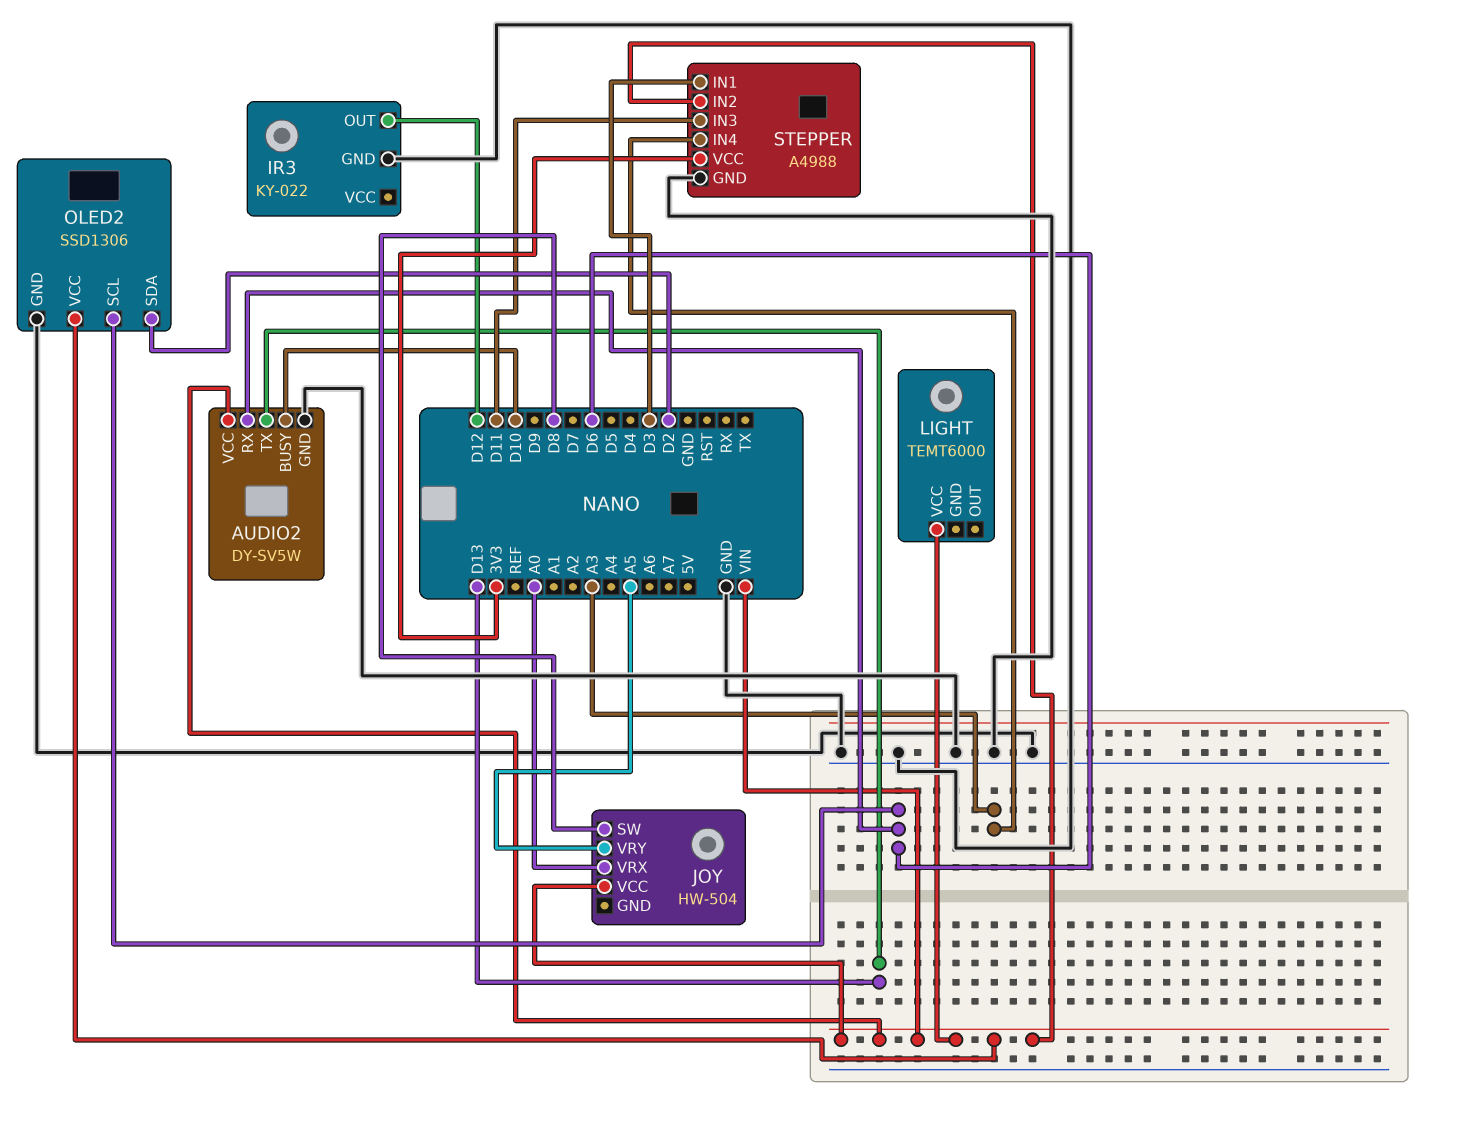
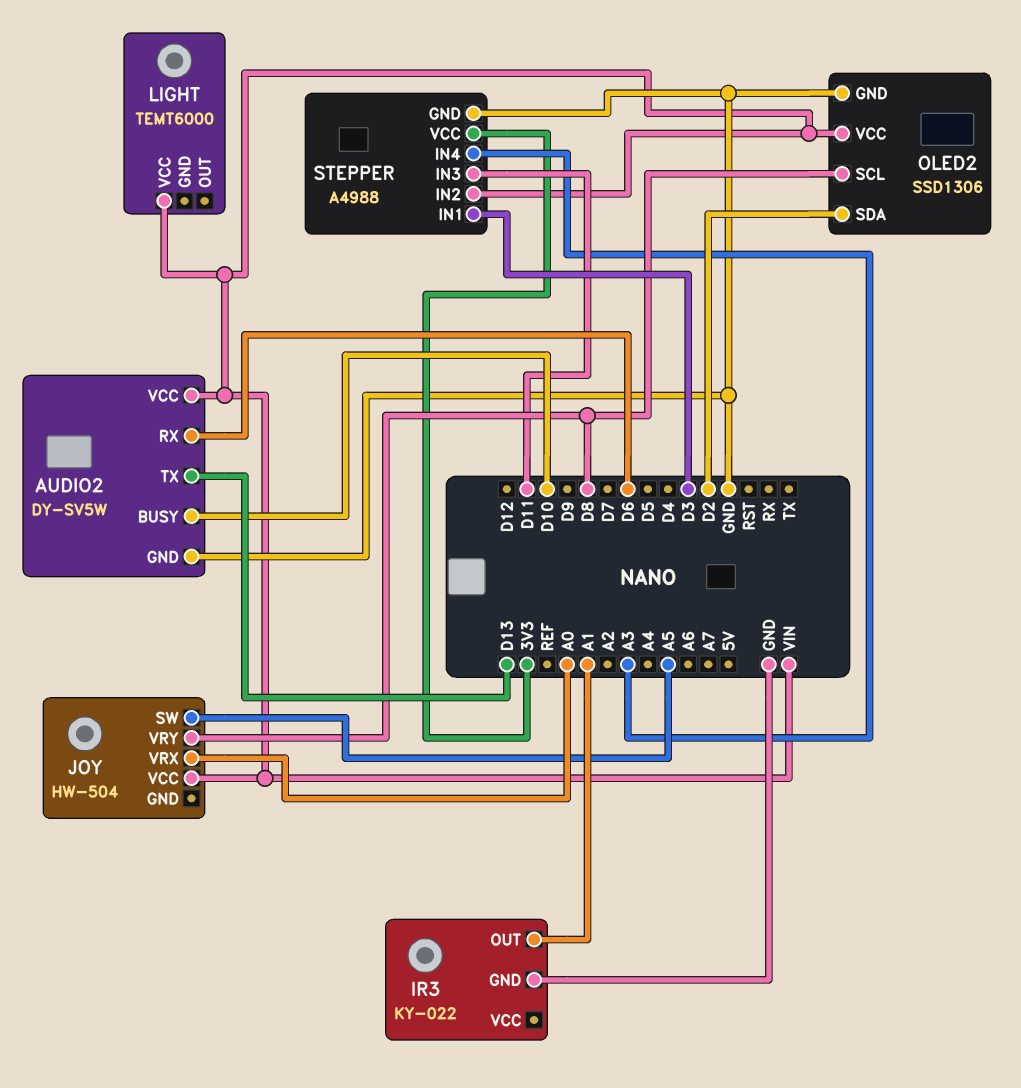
IR3 pin OUT: D12 -> A1
JOY pin SW: D8 -> A5
JOY pin VRY: A5 -> D8
OLED2 pin SCL: D6 -> D8

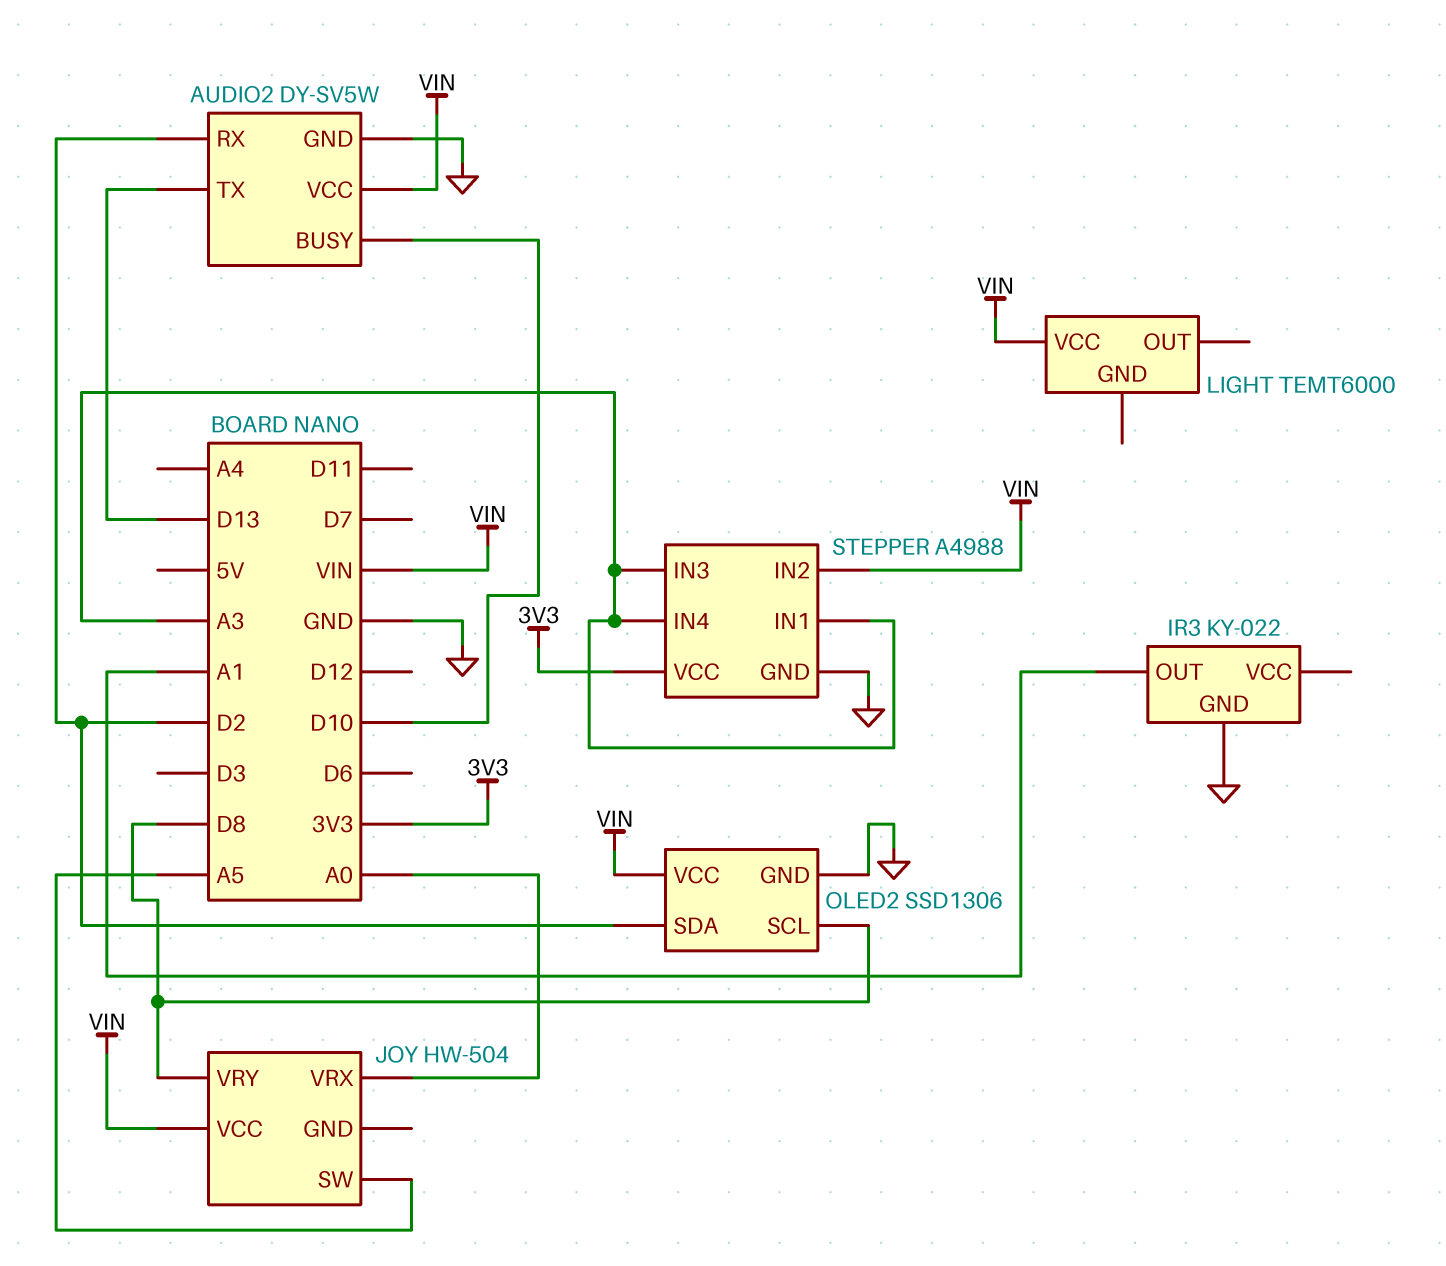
AUDIO2 pin RX: D6 -> D2
STEPPER pin IN1: D3 -> A3
STEPPER pin IN3: D11 -> A3

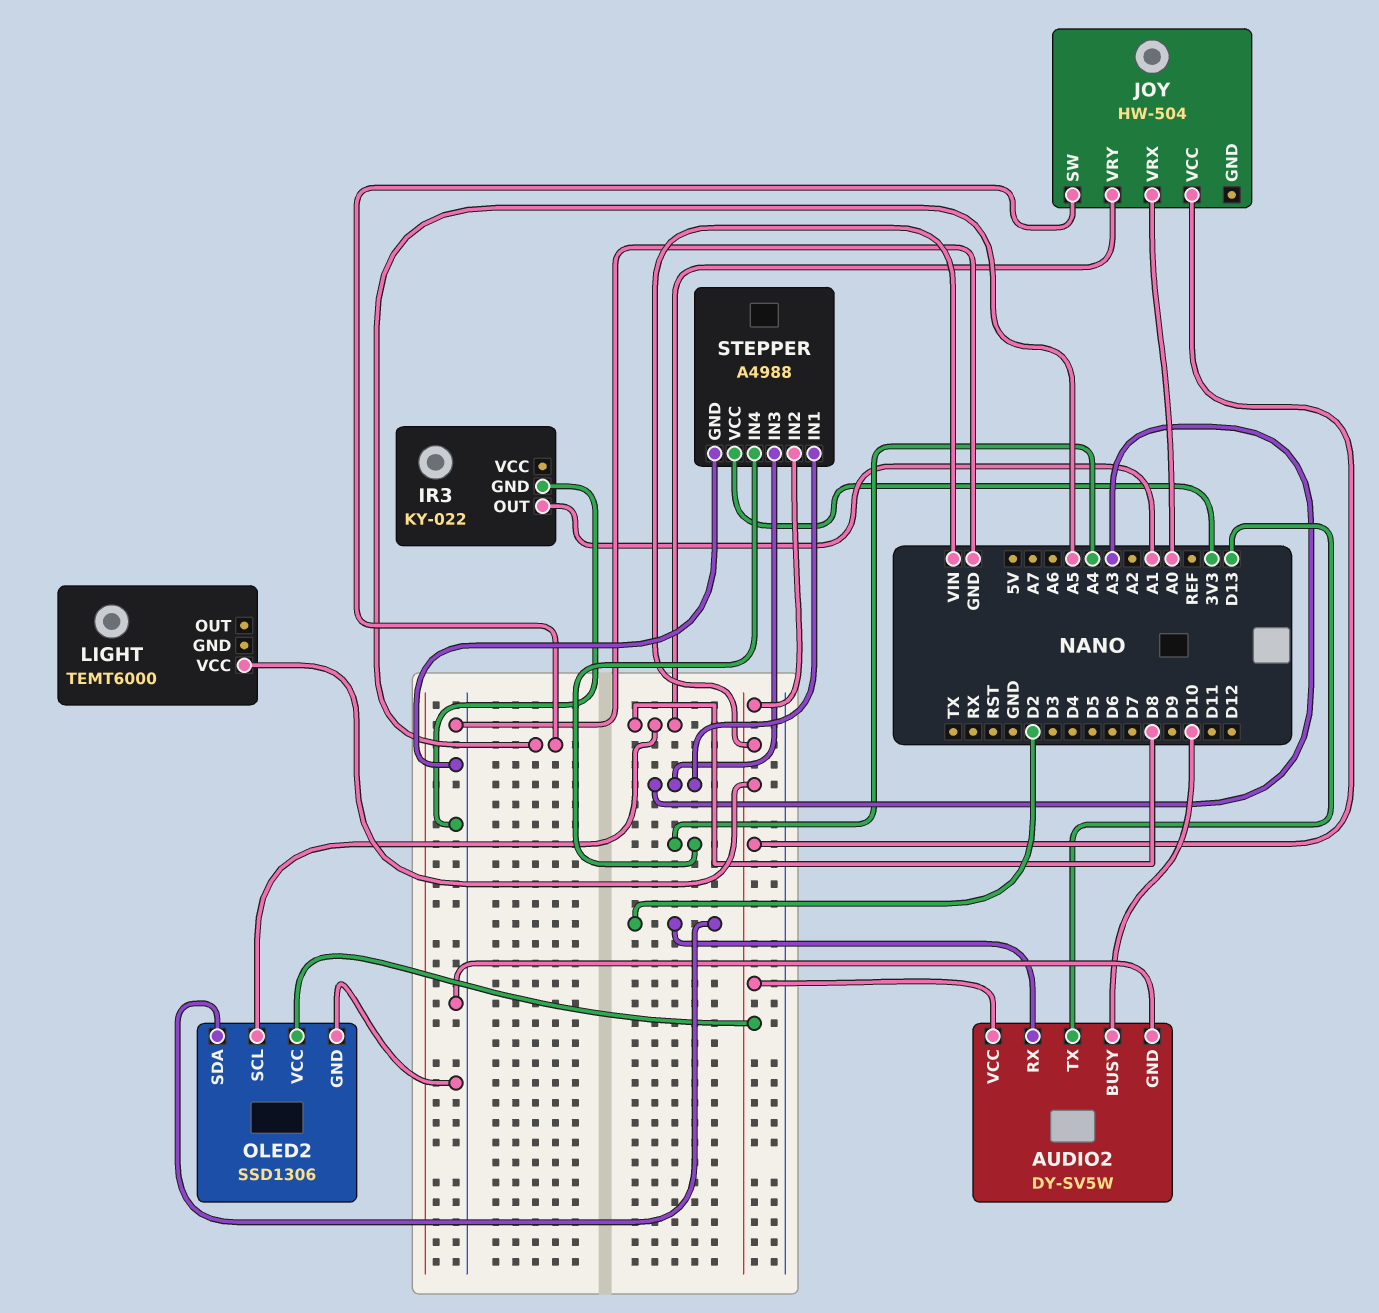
STEPPER pin IN4: A3 -> A4

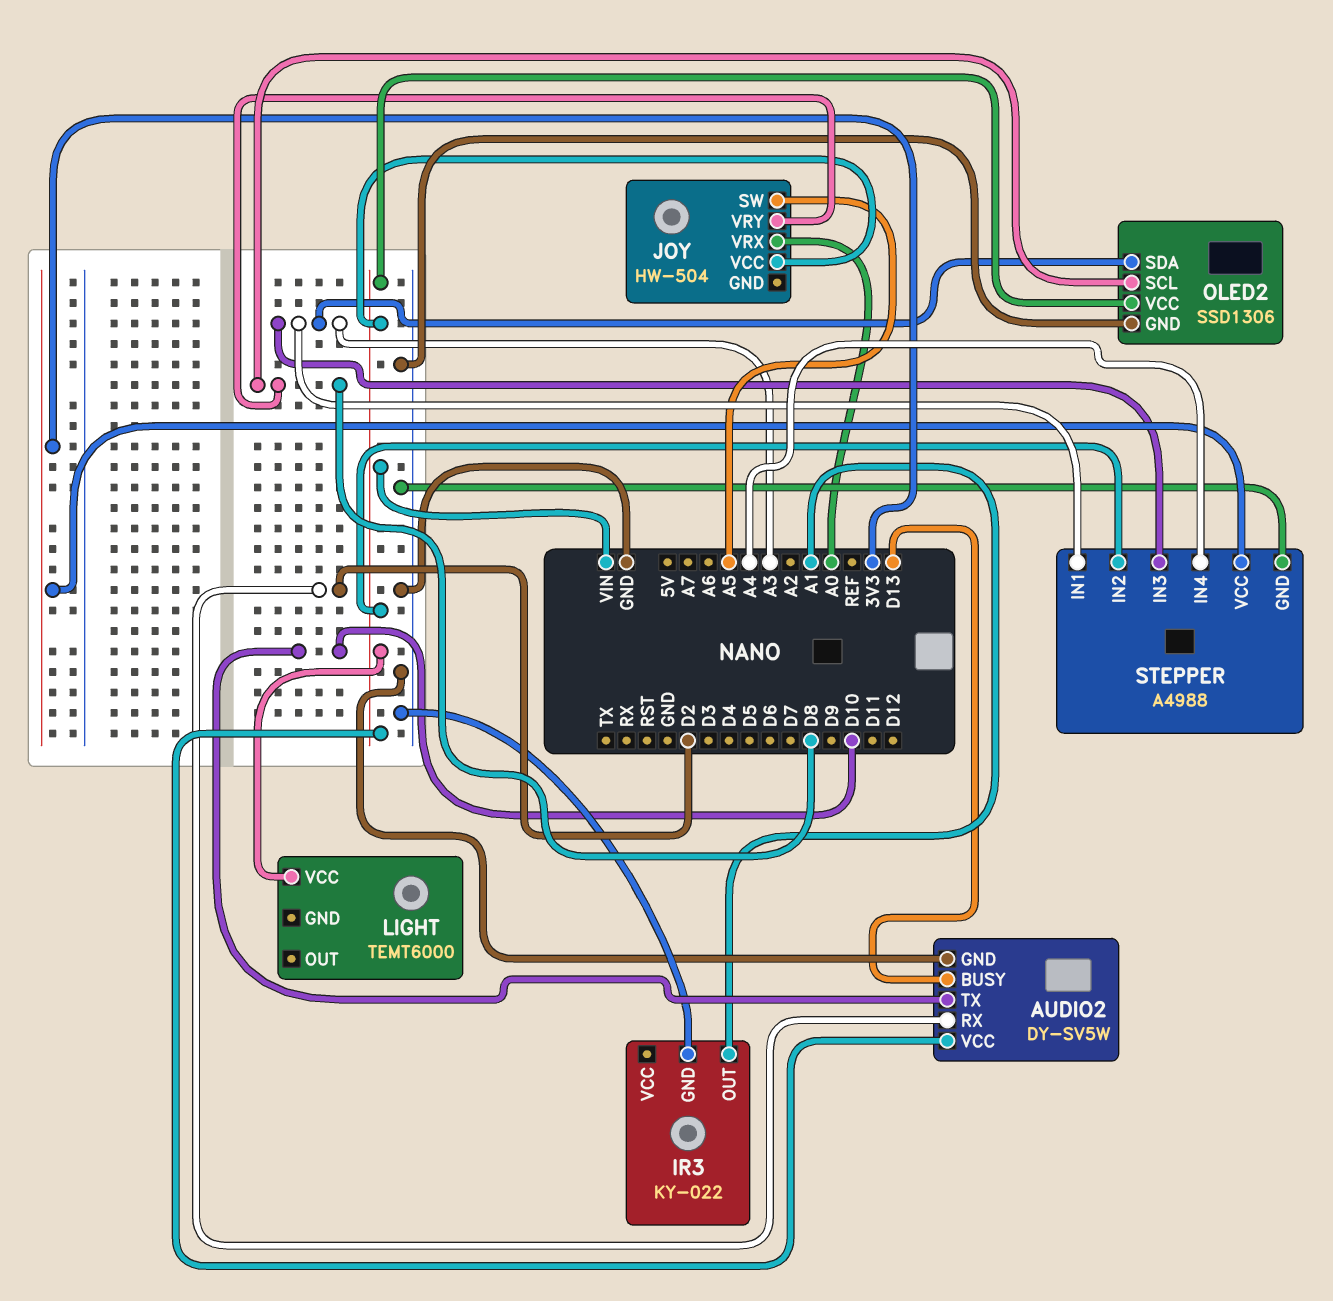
AUDIO2 pin BUSY: D10 -> D13
AUDIO2 pin TX: D13 -> D10
OLED2 pin SDA: D2 -> A3

